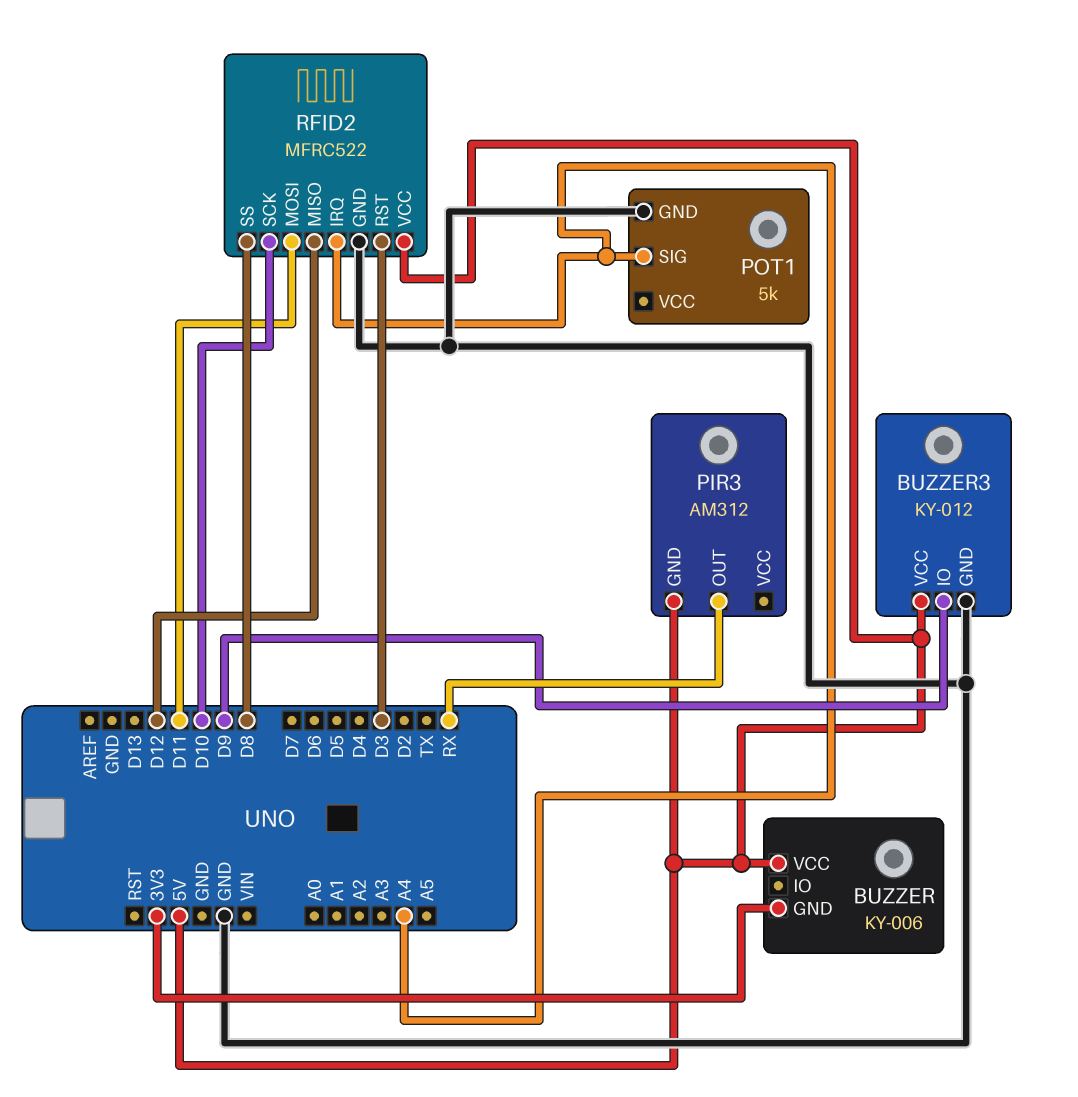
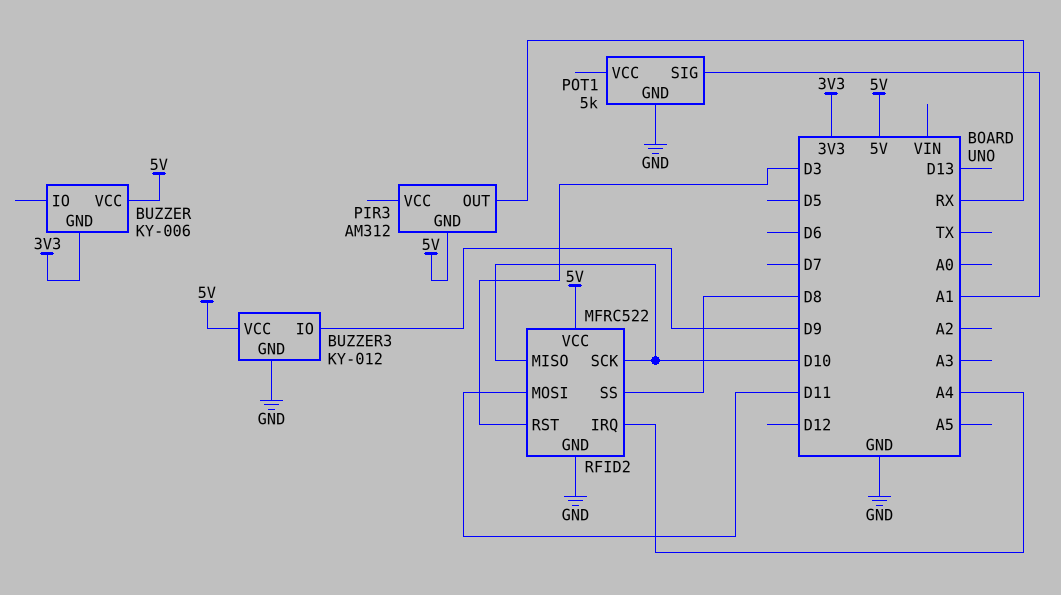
POT1 pin SIG: A4 -> A1
RFID2 pin MISO: D12 -> D10

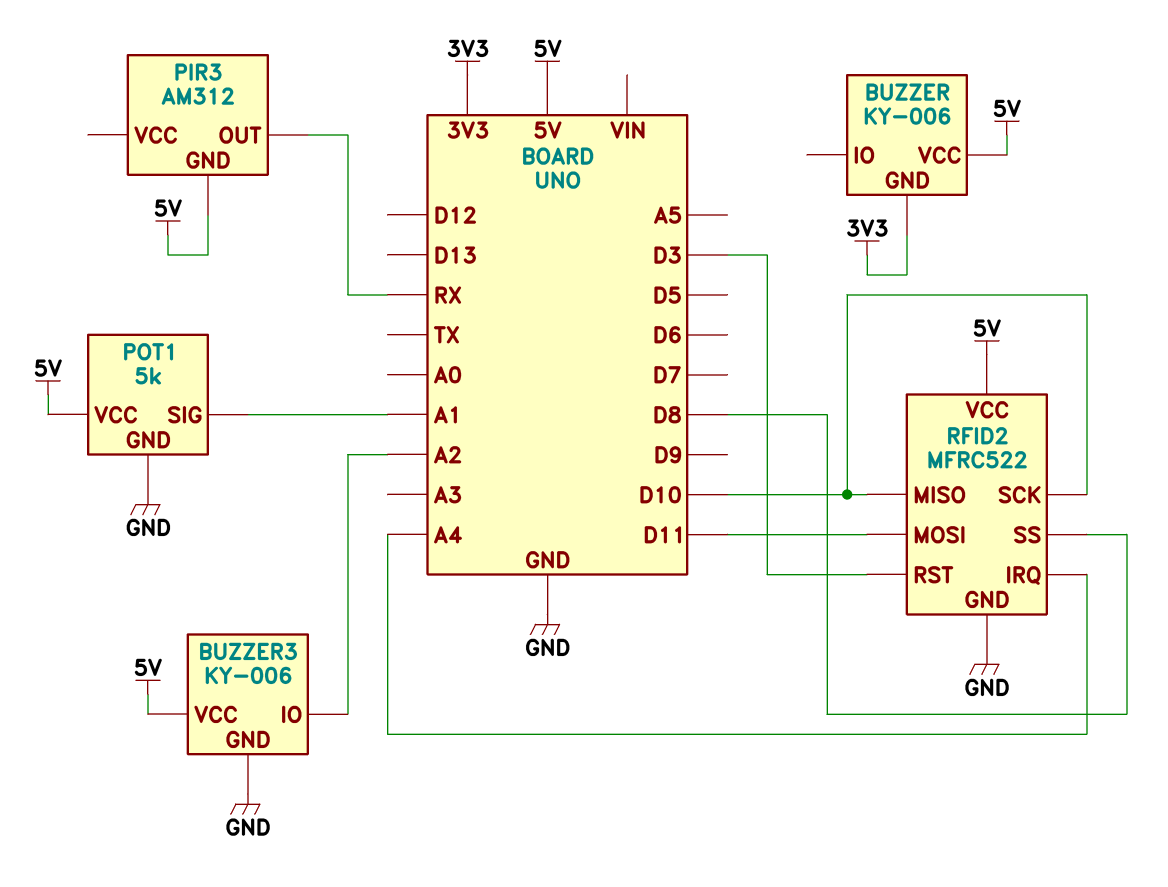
BUZZER3: KY-012 -> KY-006
BUZZER3 pin IO: D9 -> A2
POT1 pin VCC: none -> 5V

